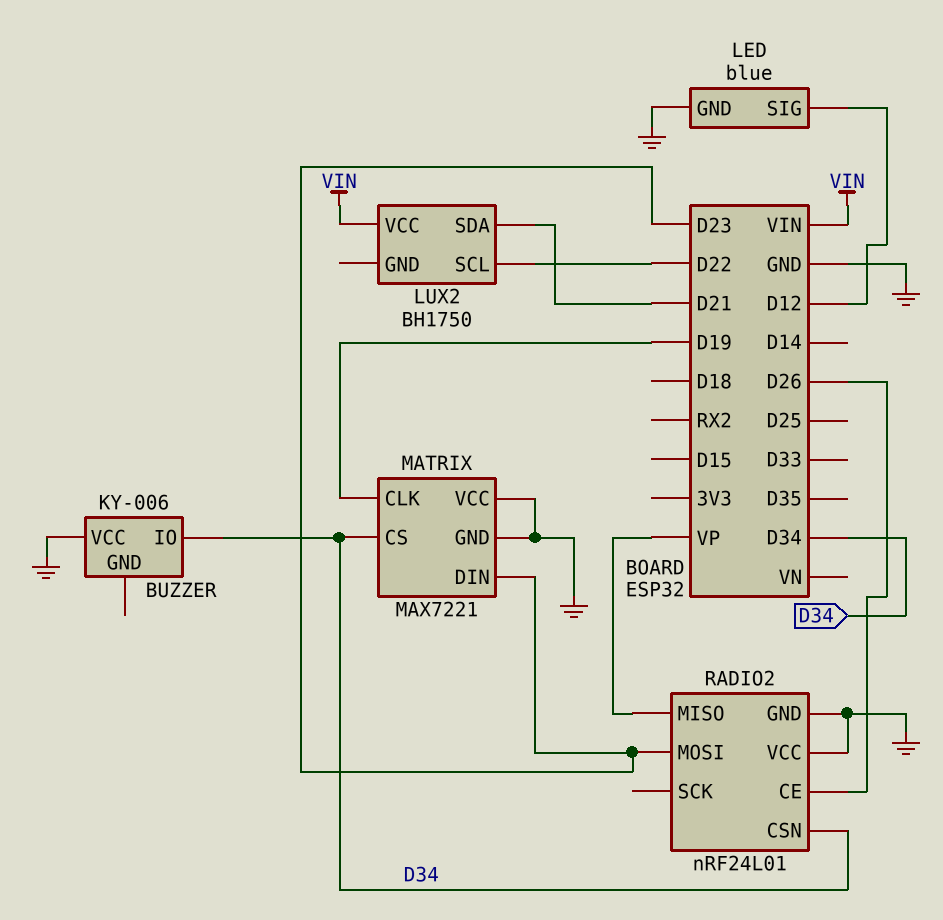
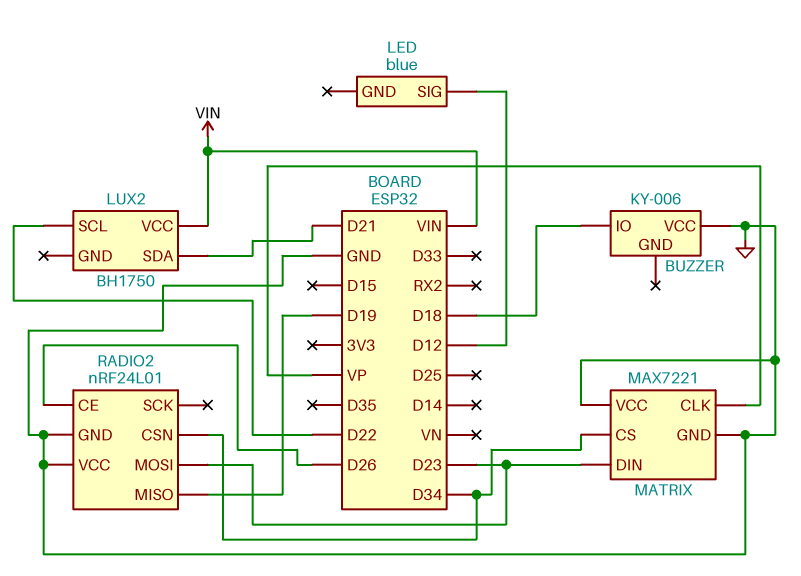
BUZZER pin IO: D34 -> D18
LED pin GND: GND -> none
MATRIX pin CLK: D19 -> VP
RADIO2 pin MISO: VP -> D19

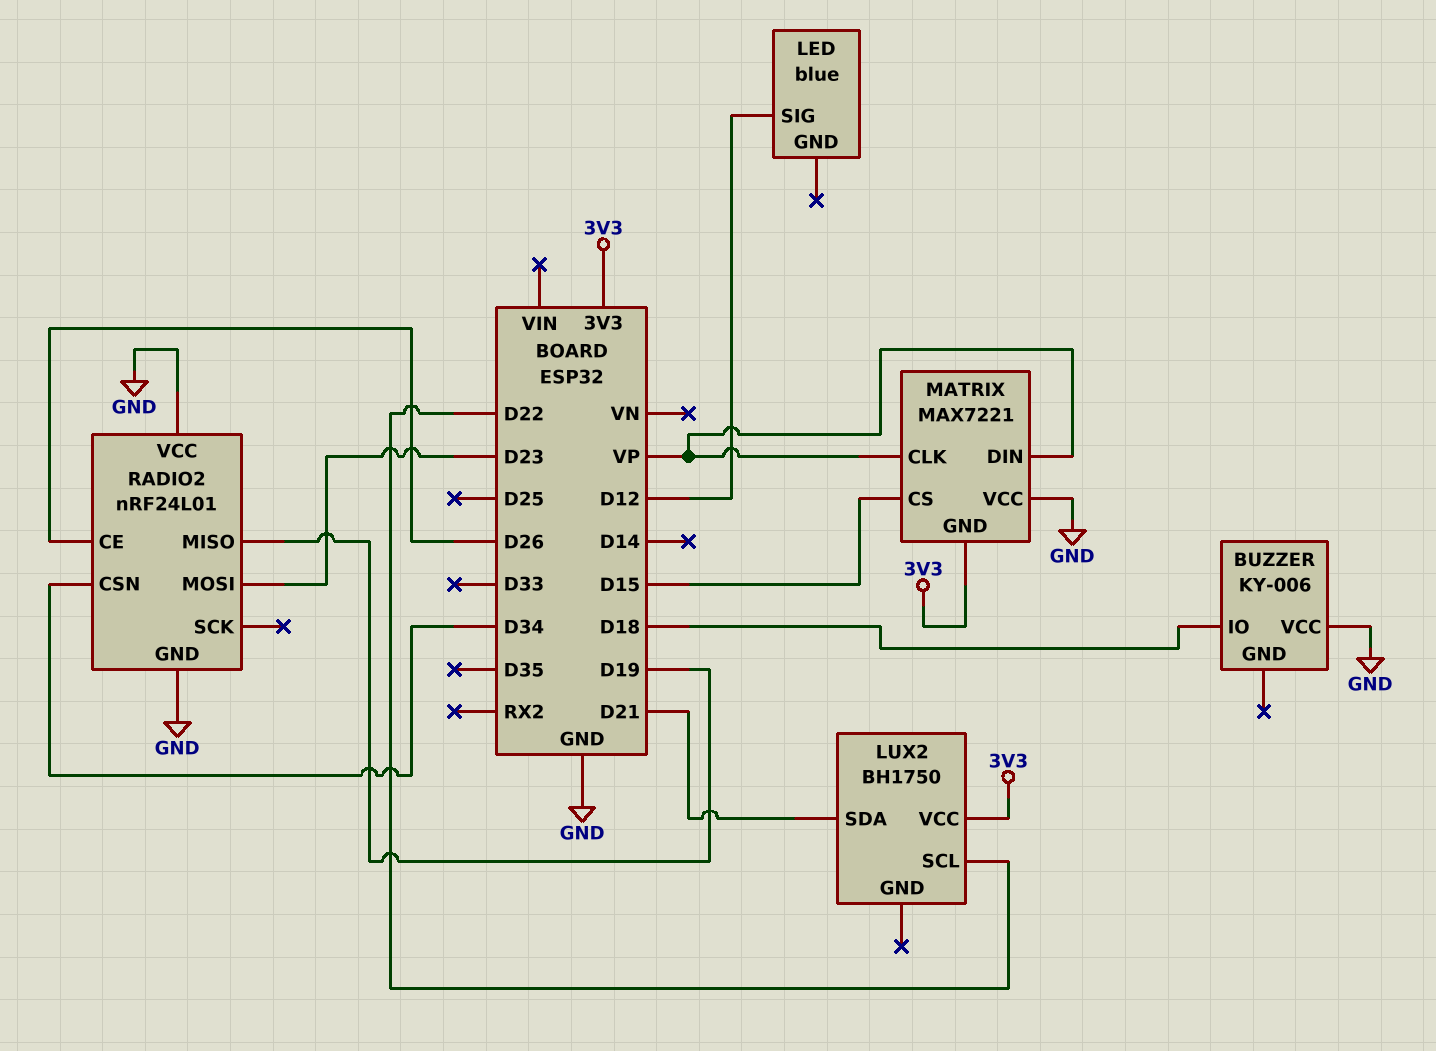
LUX2 pin VCC: VIN -> 3V3
MATRIX pin CS: D34 -> D15
MATRIX pin DIN: D23 -> VP
MATRIX pin GND: GND -> 3V3

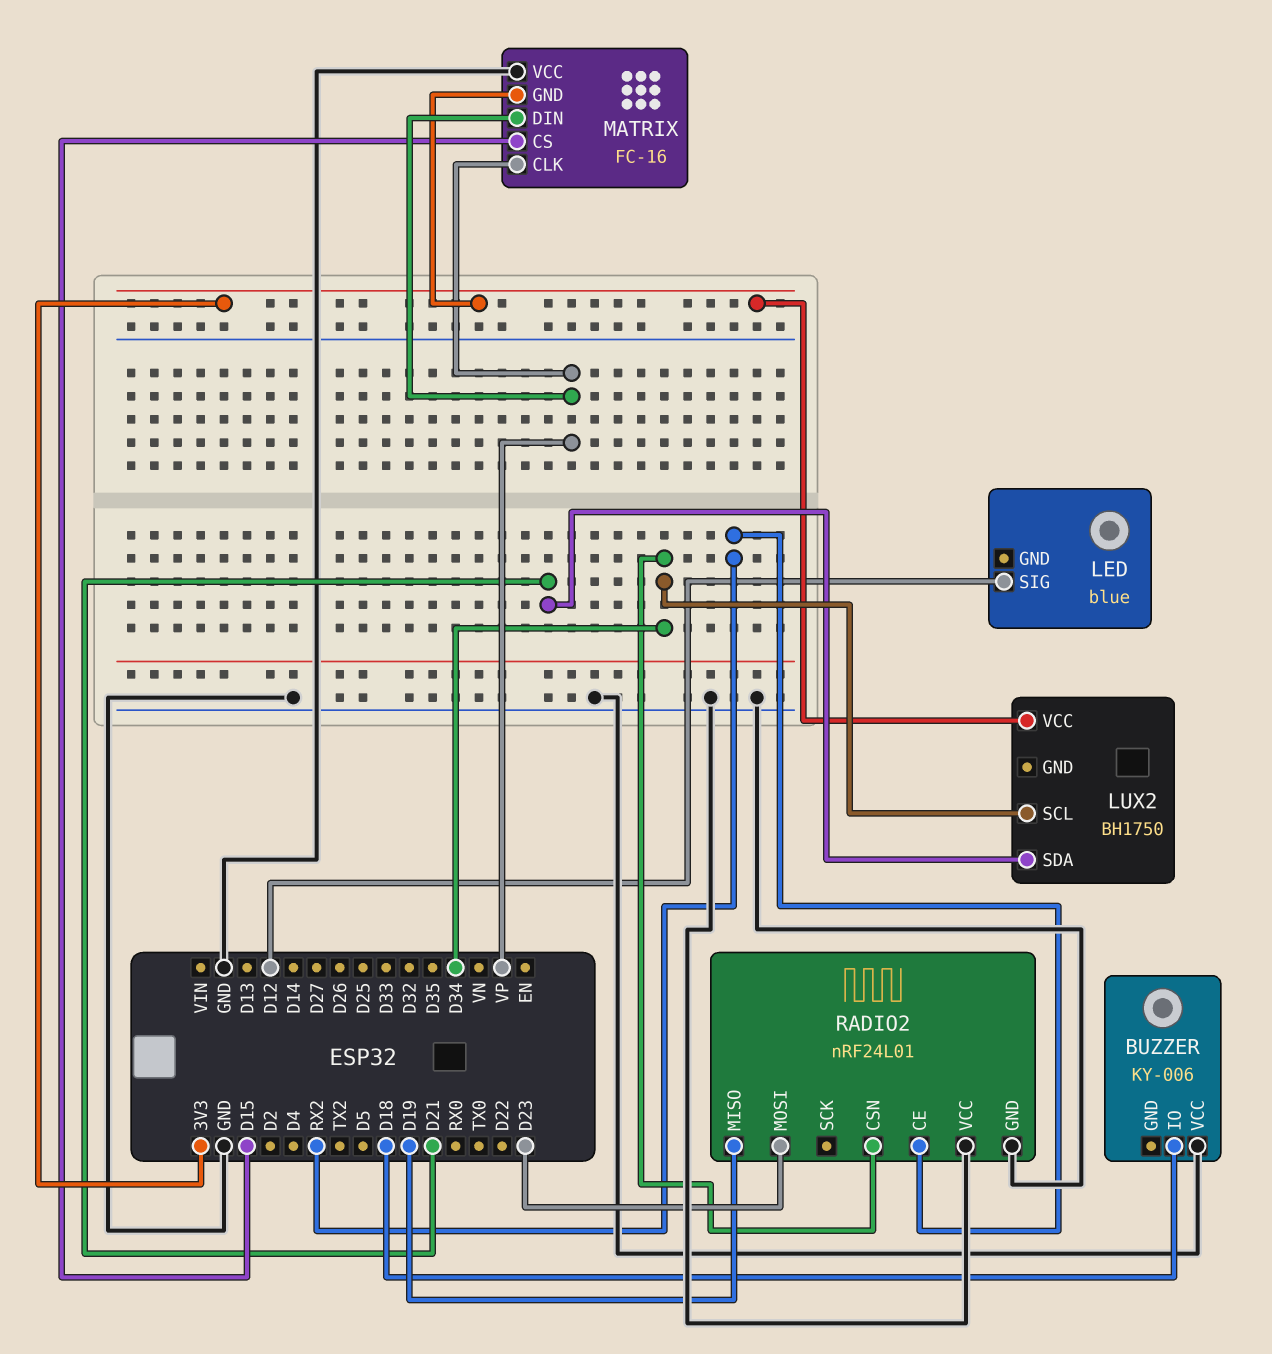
LUX2 pin SCL: D22 -> D34
MATRIX: MAX7221 -> FC-16
RADIO2 pin CE: D26 -> RX2

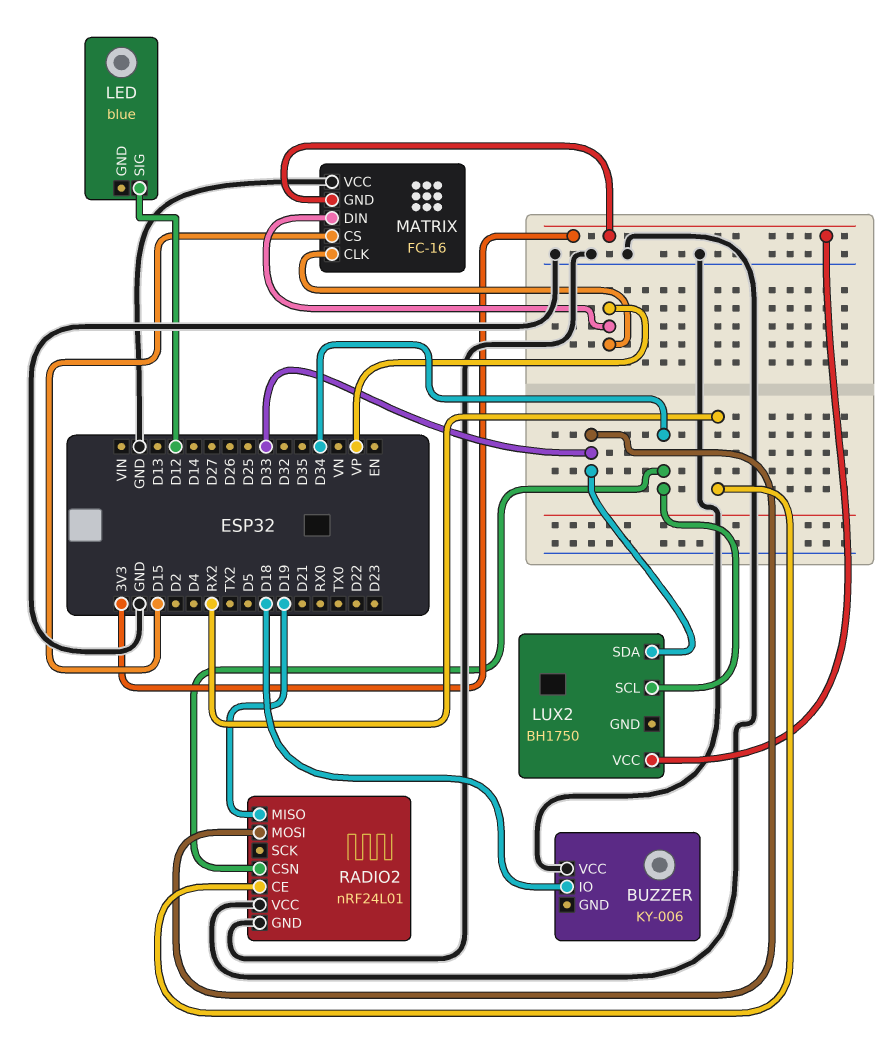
LUX2 pin SDA: D21 -> D33
RADIO2 pin MOSI: D23 -> D33

